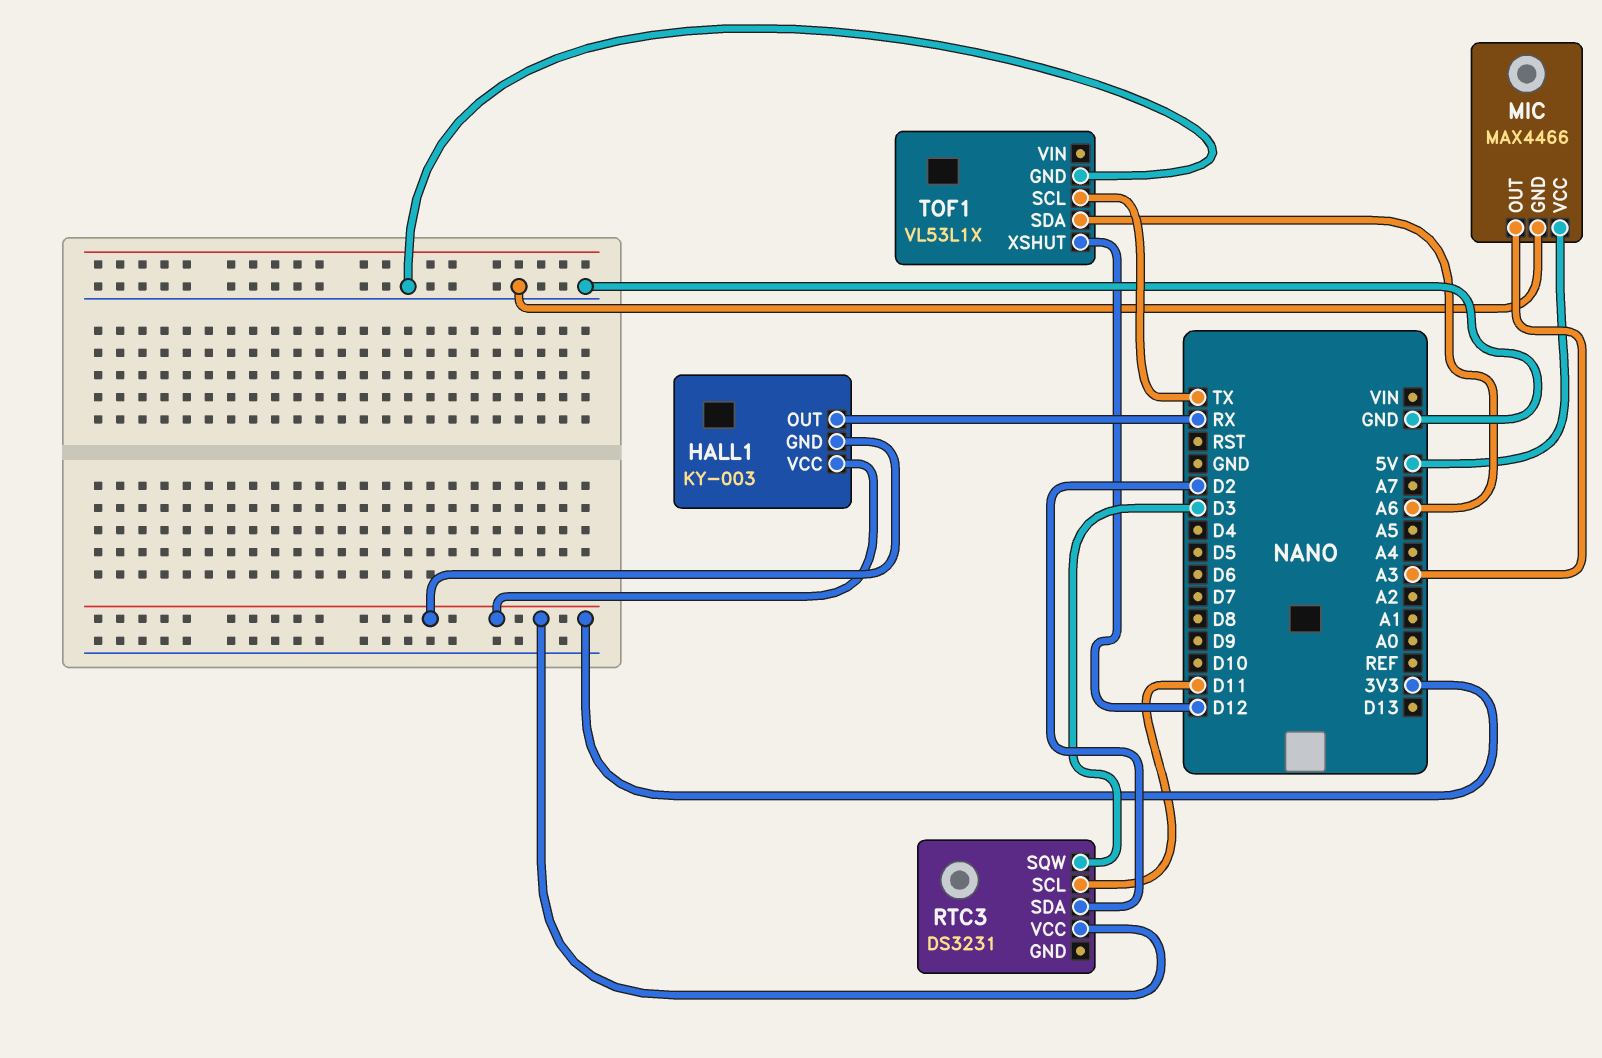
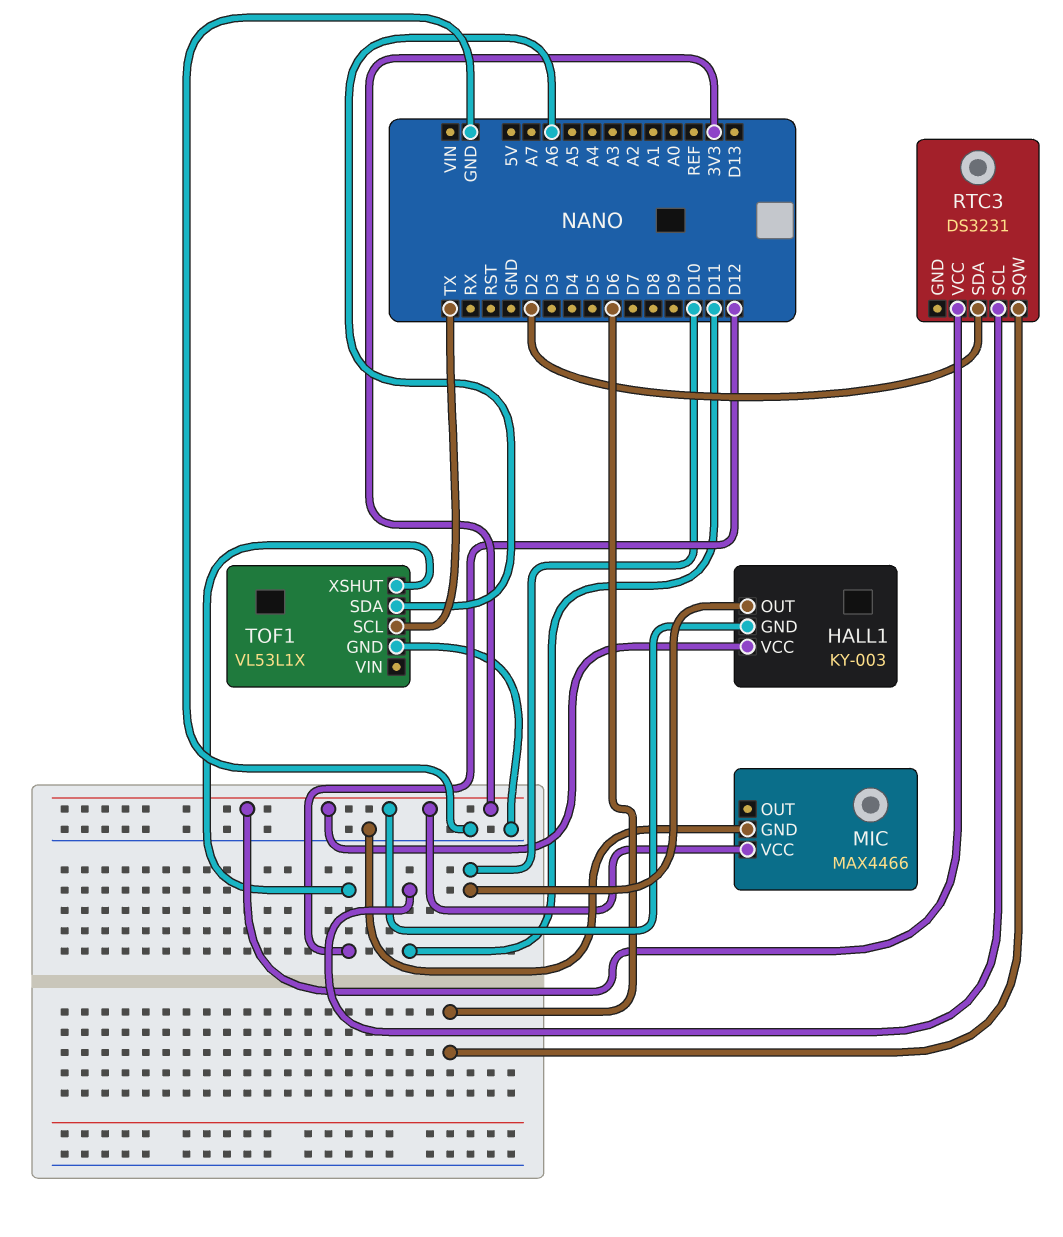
HALL1 pin OUT: RX -> D10
MIC pin OUT: A3 -> none
MIC pin VCC: 5V -> 3V3
RTC3 pin SQW: D3 -> D6

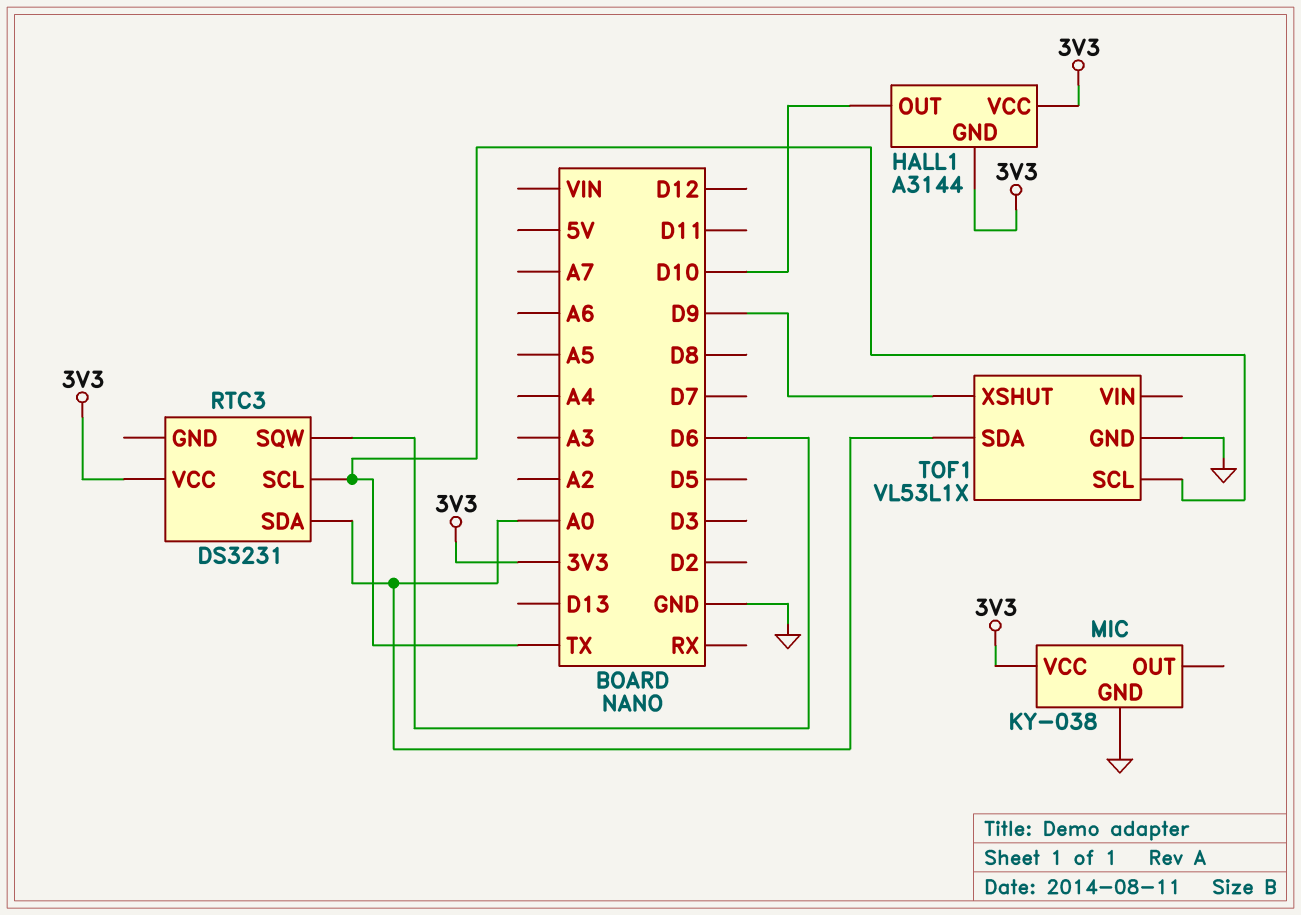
HALL1: KY-003 -> A3144
MIC: MAX4466 -> KY-038
RTC3 pin SCL: D11 -> TX
RTC3 pin SDA: D2 -> A0
TOF1 pin SDA: A6 -> A0
TOF1 pin XSHUT: D12 -> D9

